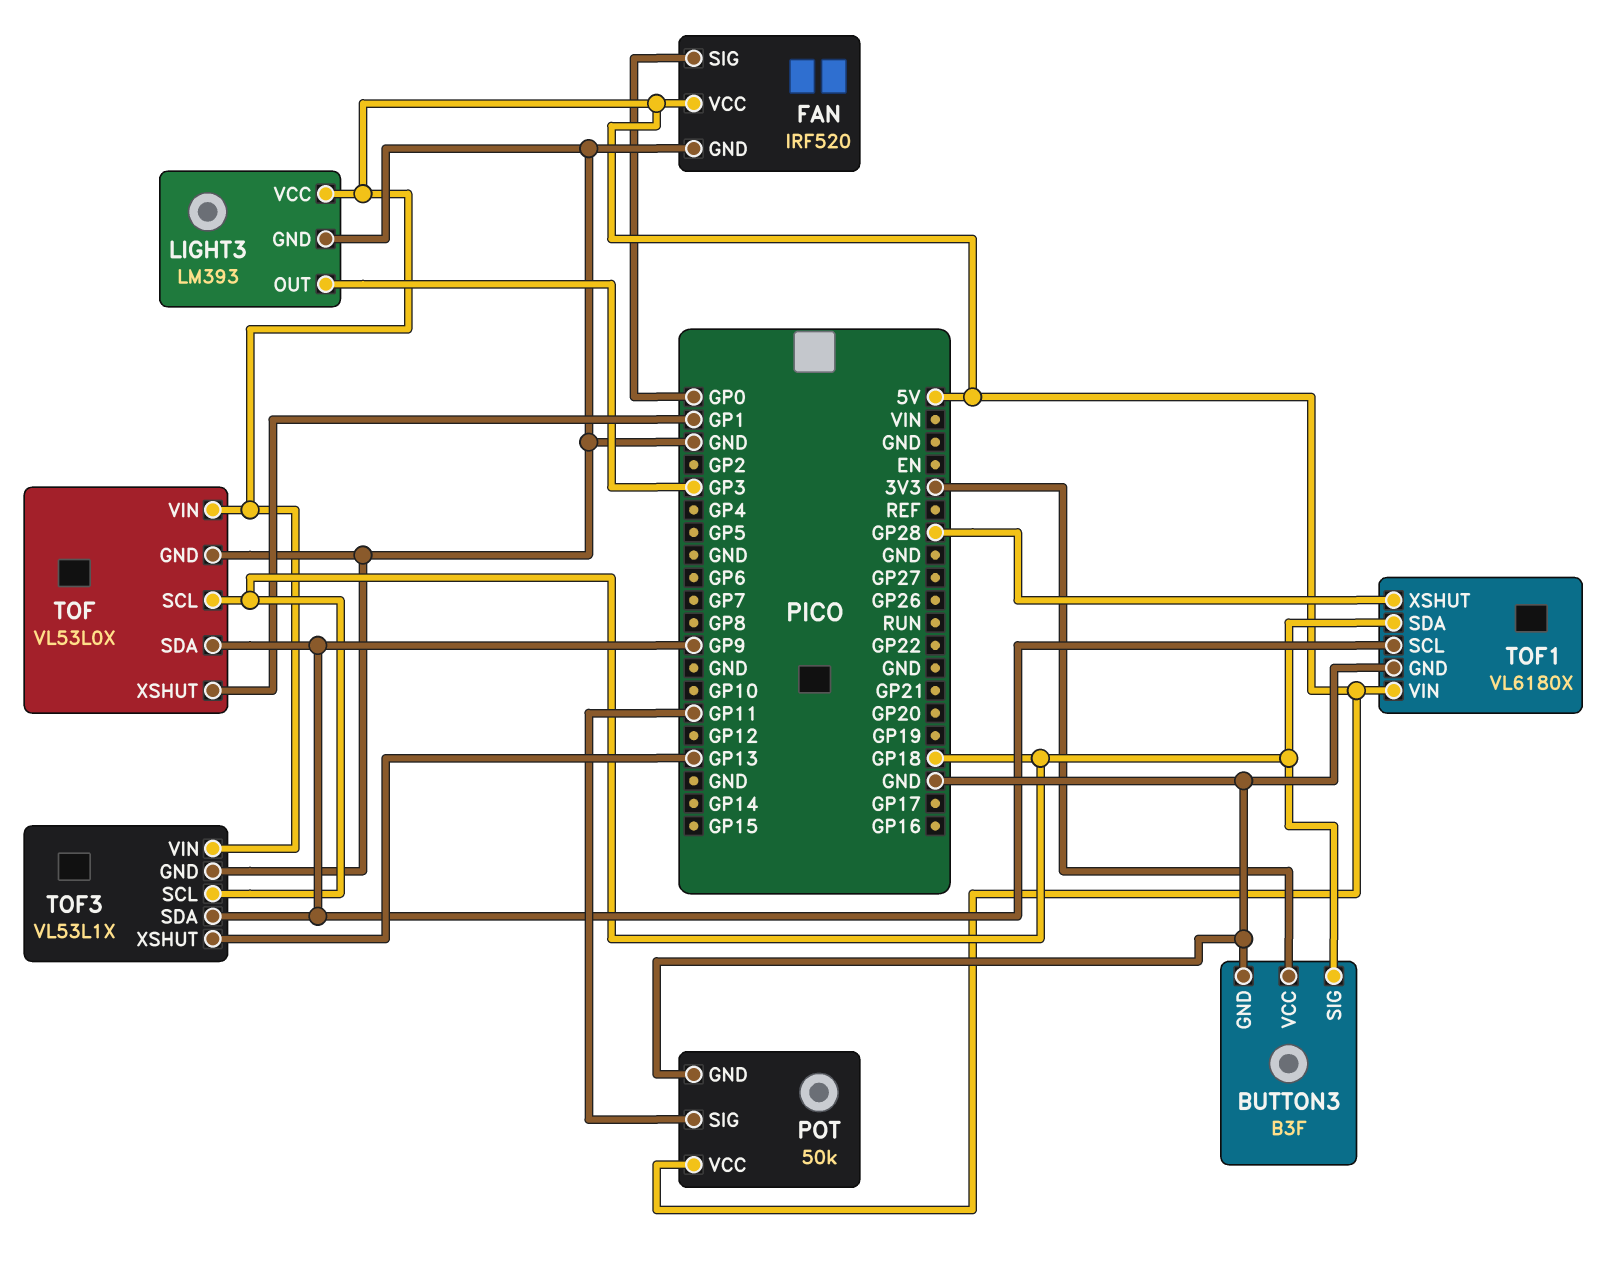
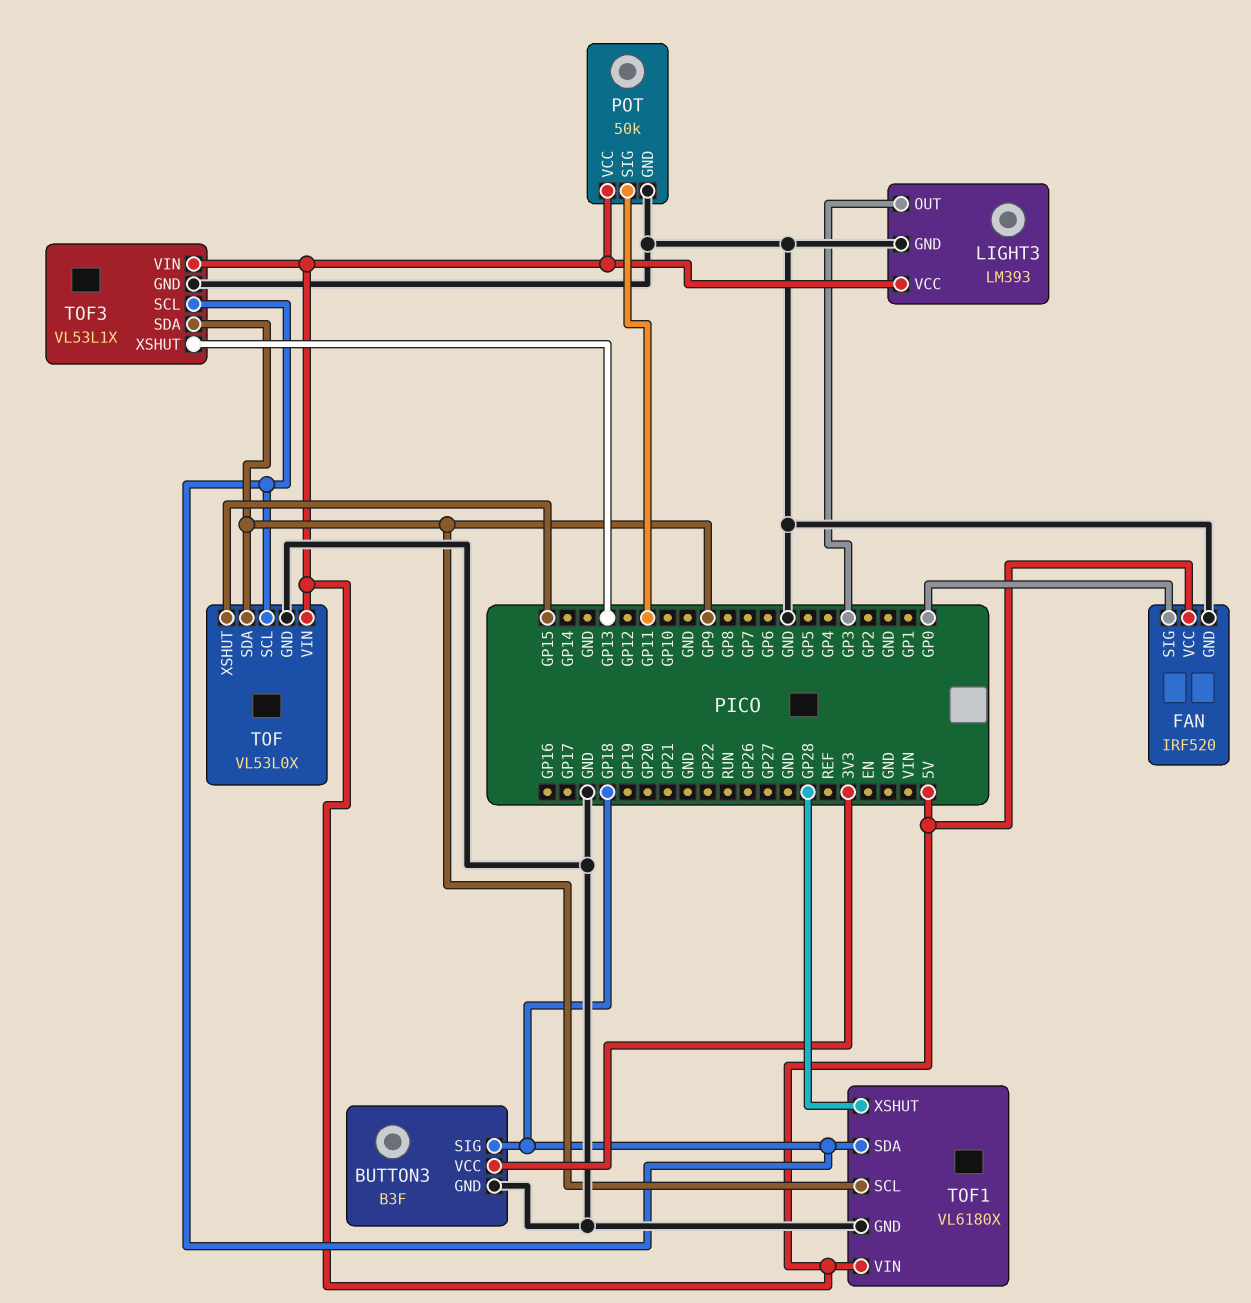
TOF pin XSHUT: GP1 -> GP15

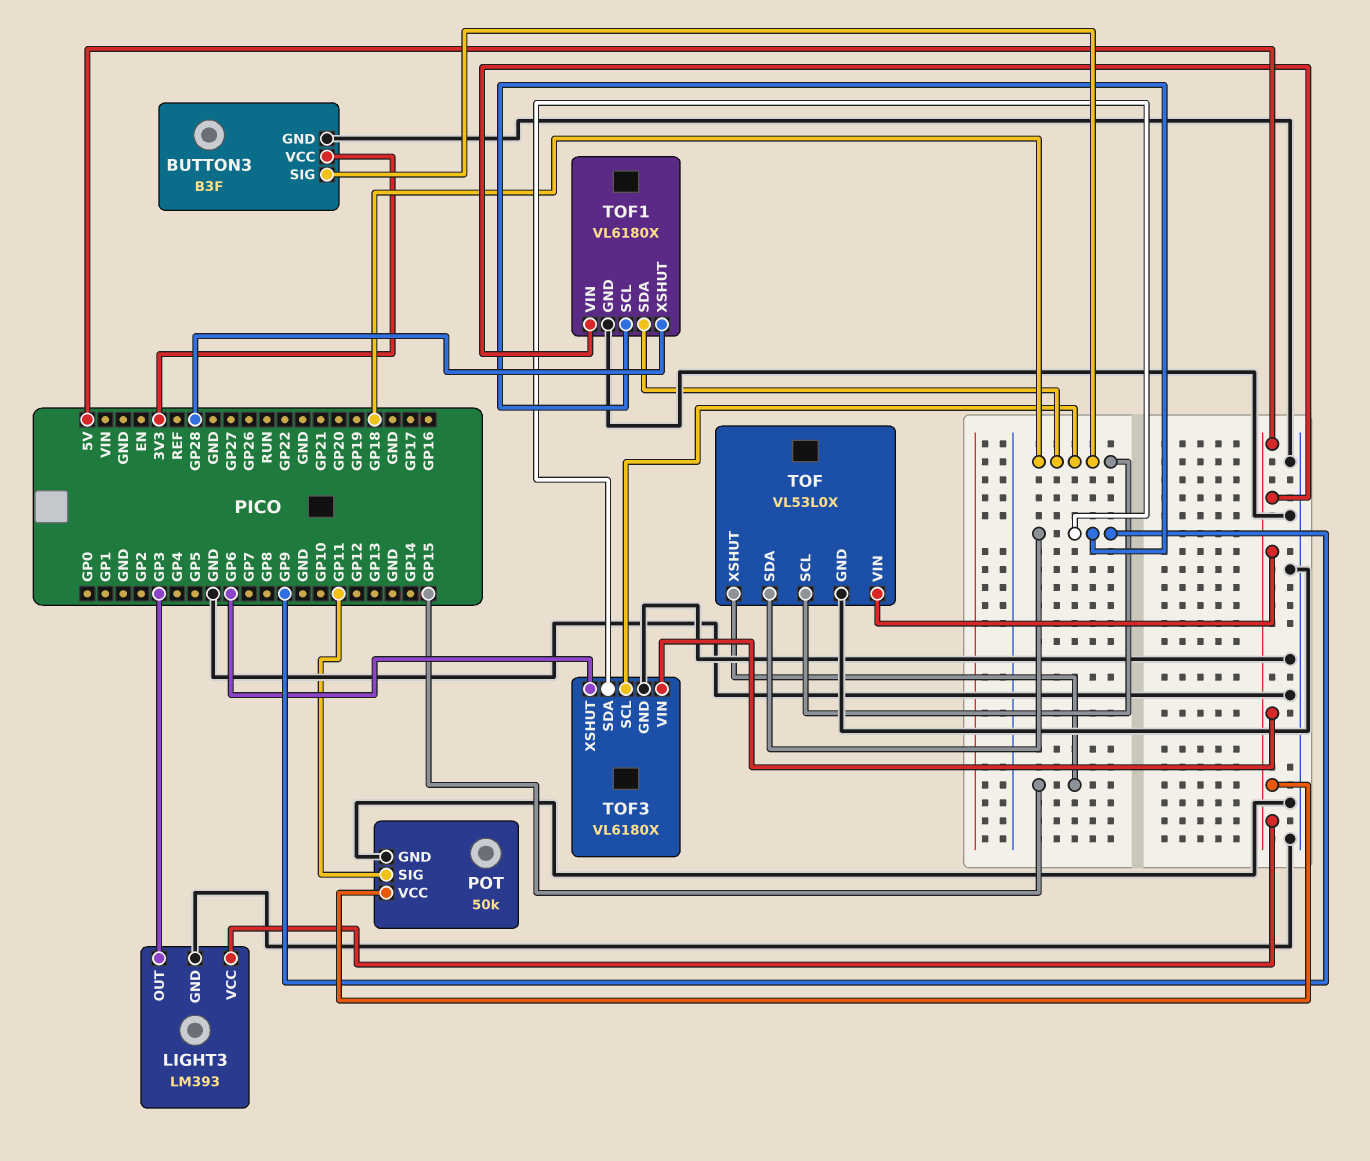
FAN: IRF520 -> none
FAN pin GND: GND -> none
FAN pin SIG: GP0 -> none
FAN pin VCC: 5V -> none
TOF3: VL53L1X -> VL6180X
TOF3 pin XSHUT: GP13 -> GP6

